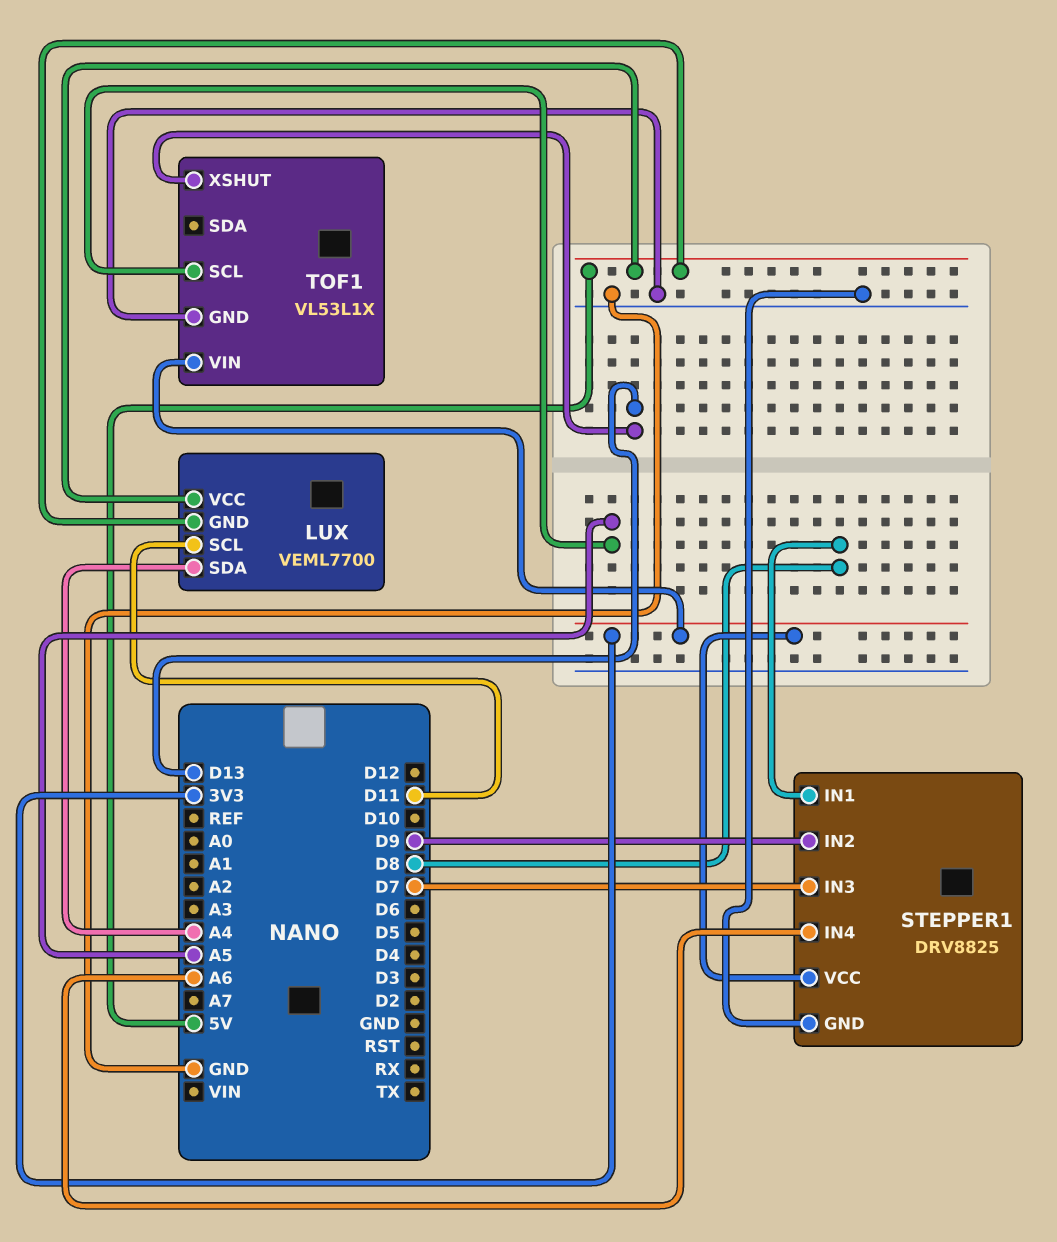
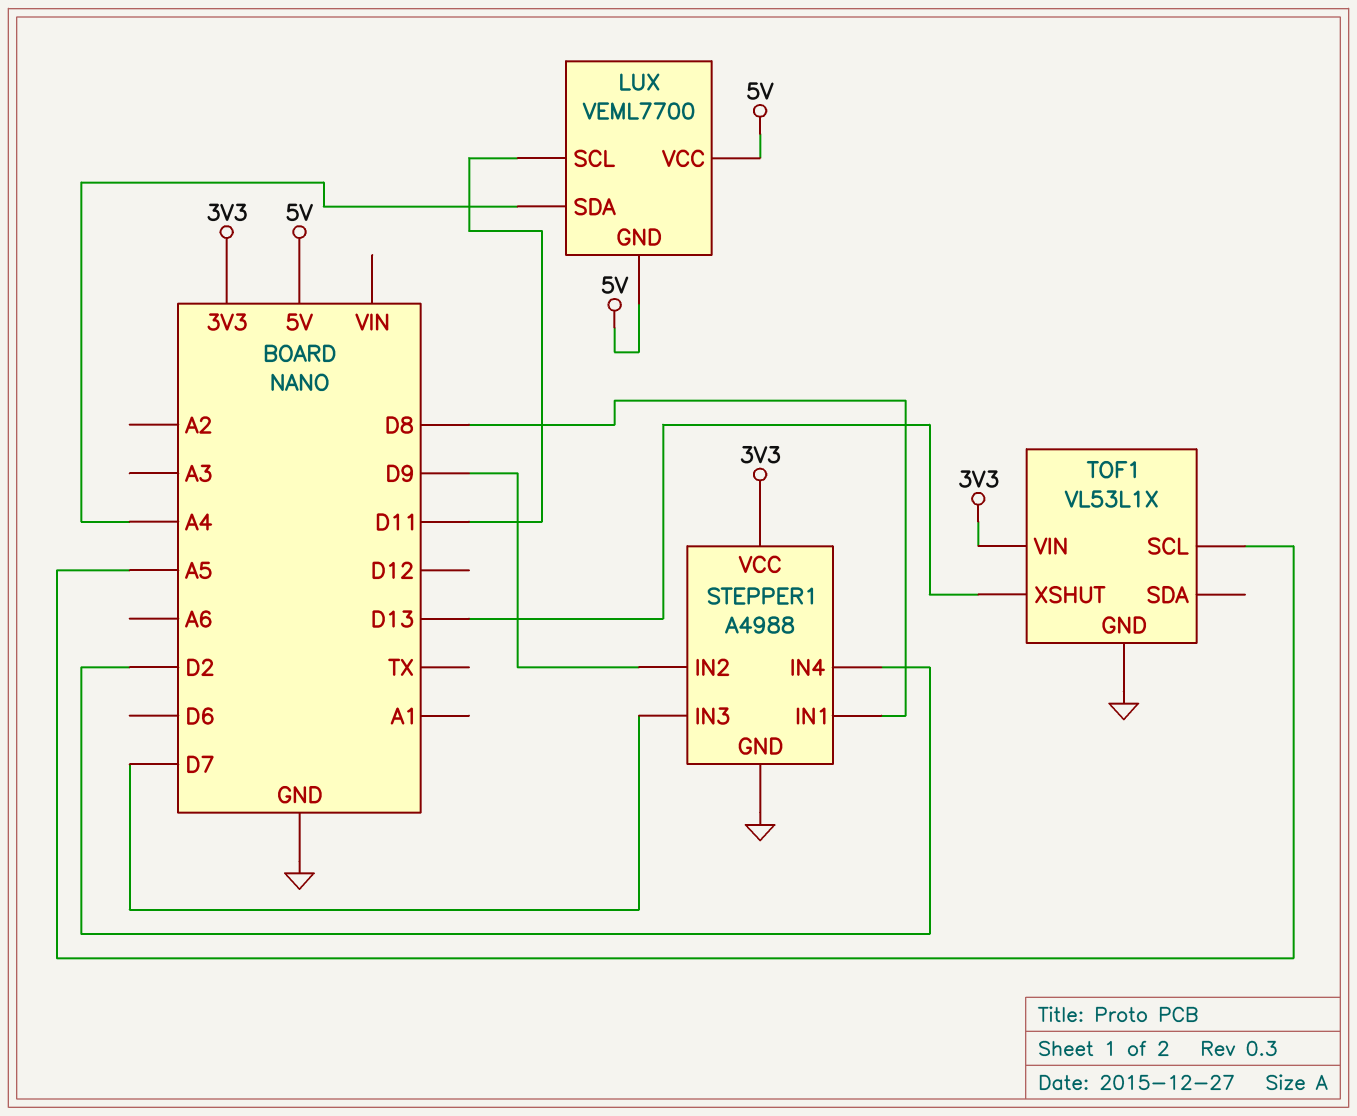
STEPPER1: DRV8825 -> A4988
STEPPER1 pin IN4: A6 -> D2

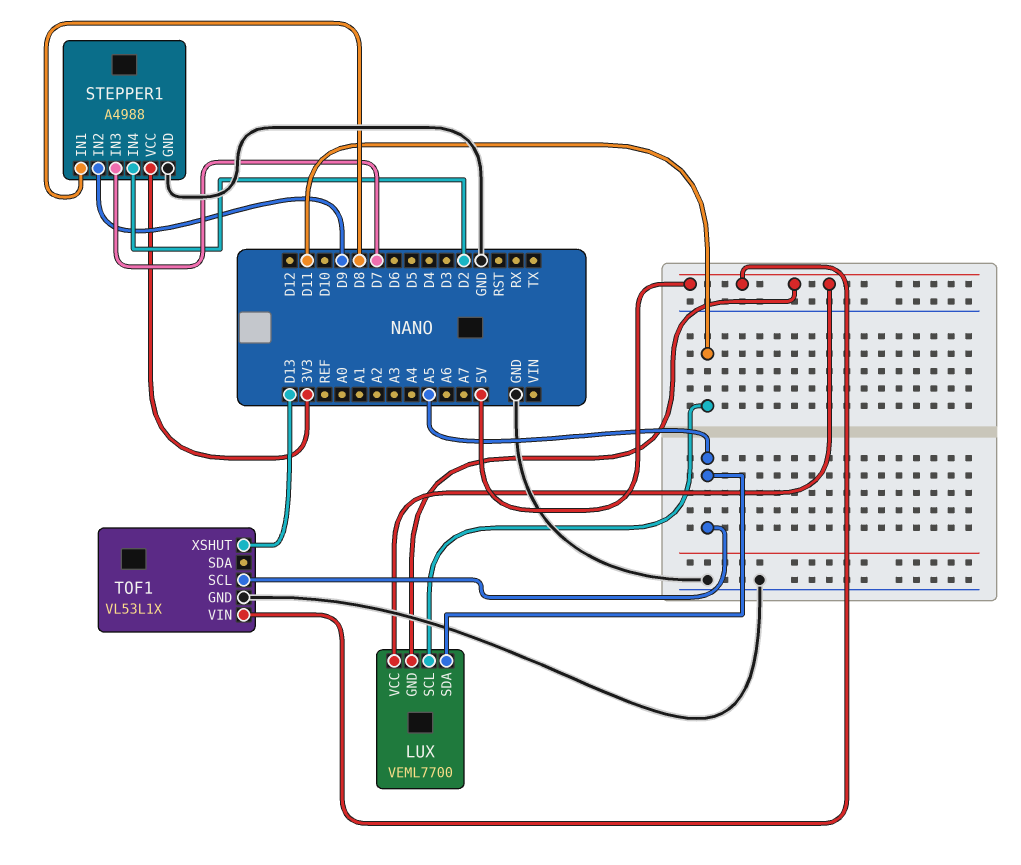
LUX pin SDA: A4 -> A5
TOF1 pin VIN: 3V3 -> 5V

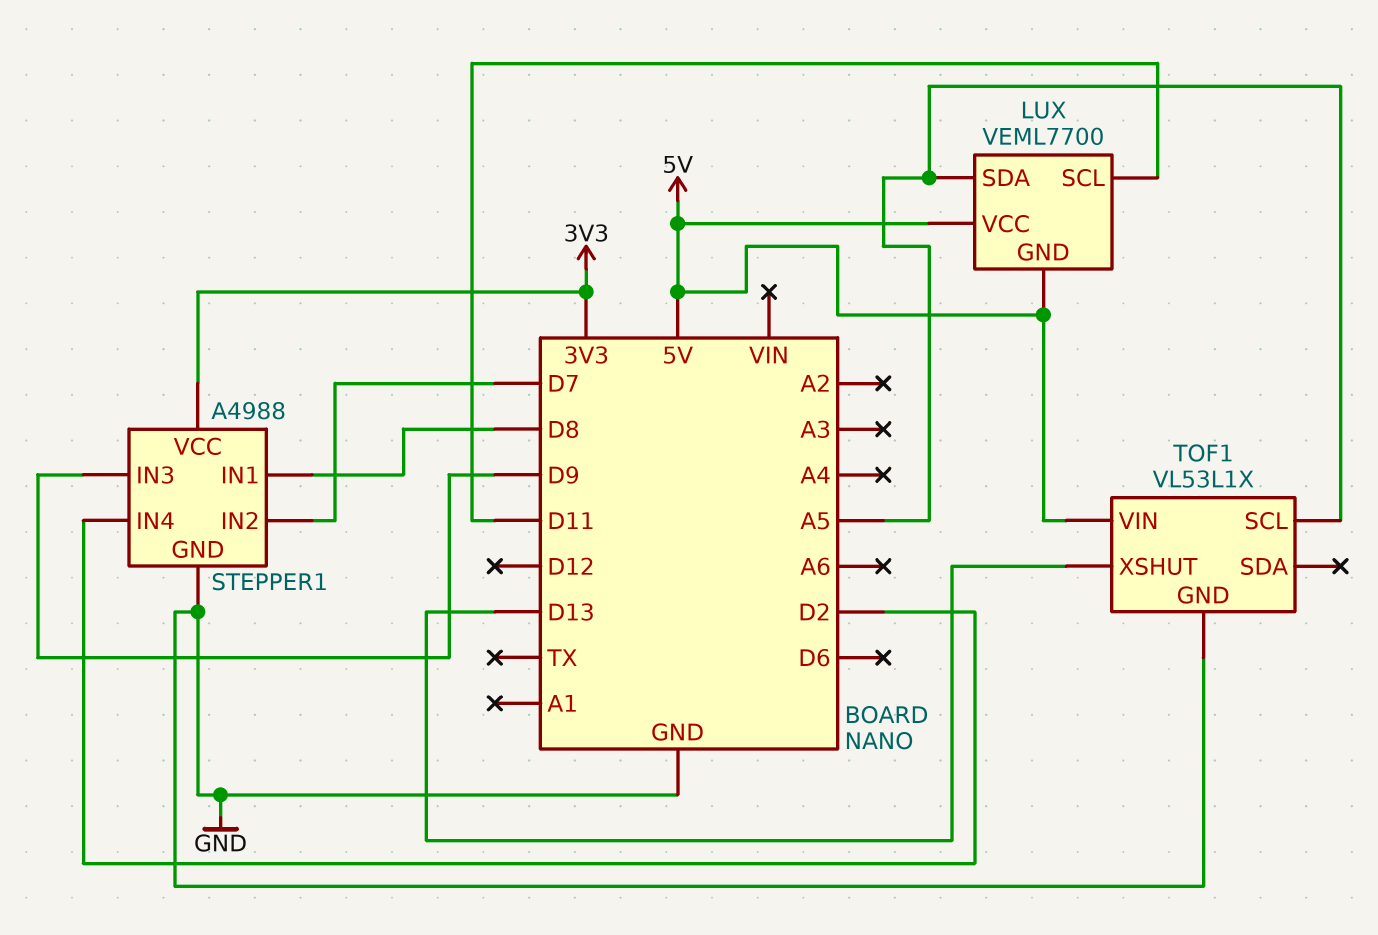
STEPPER1 pin IN2: D9 -> D7
STEPPER1 pin IN3: D7 -> D9

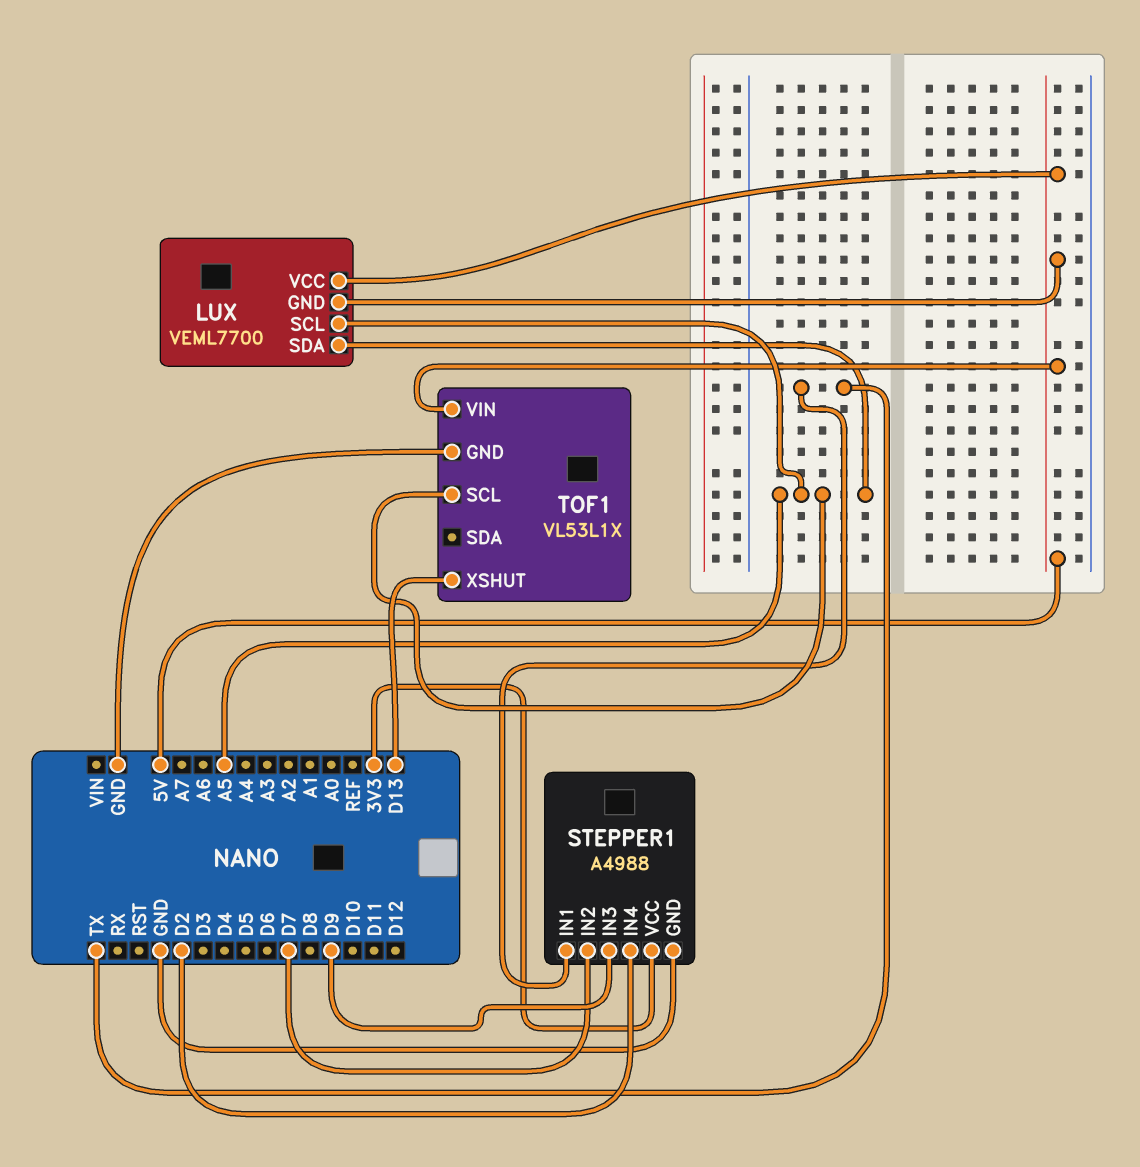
LUX pin SCL: D11 -> A5
STEPPER1 pin IN1: D8 -> TX

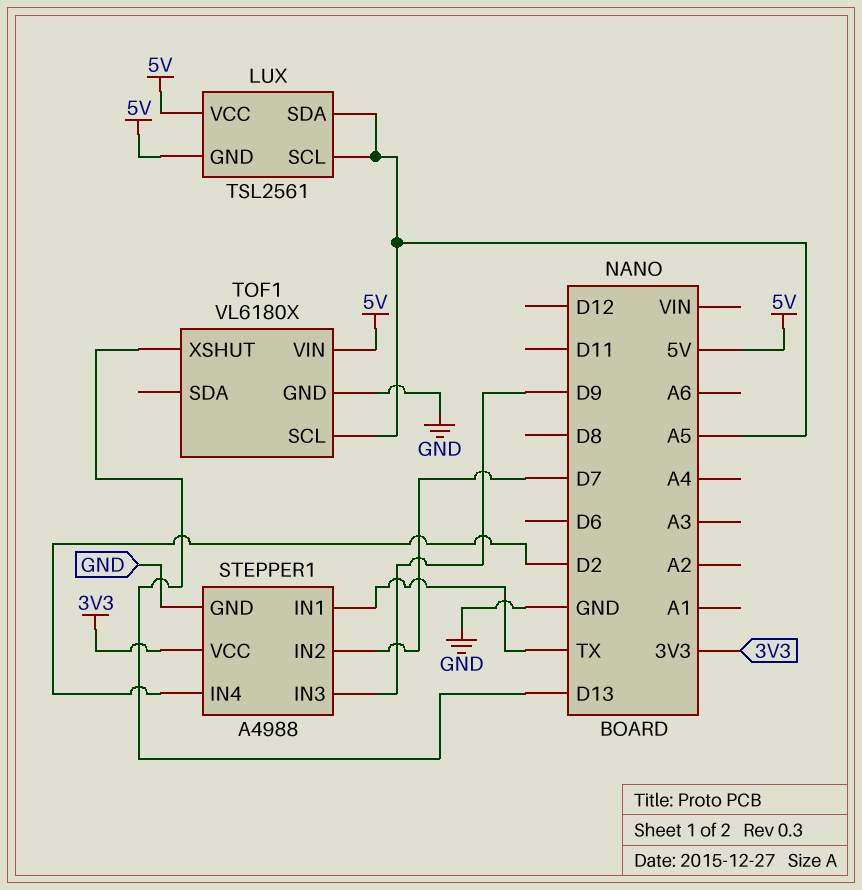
LUX: VEML7700 -> TSL2561
TOF1: VL53L1X -> VL6180X

